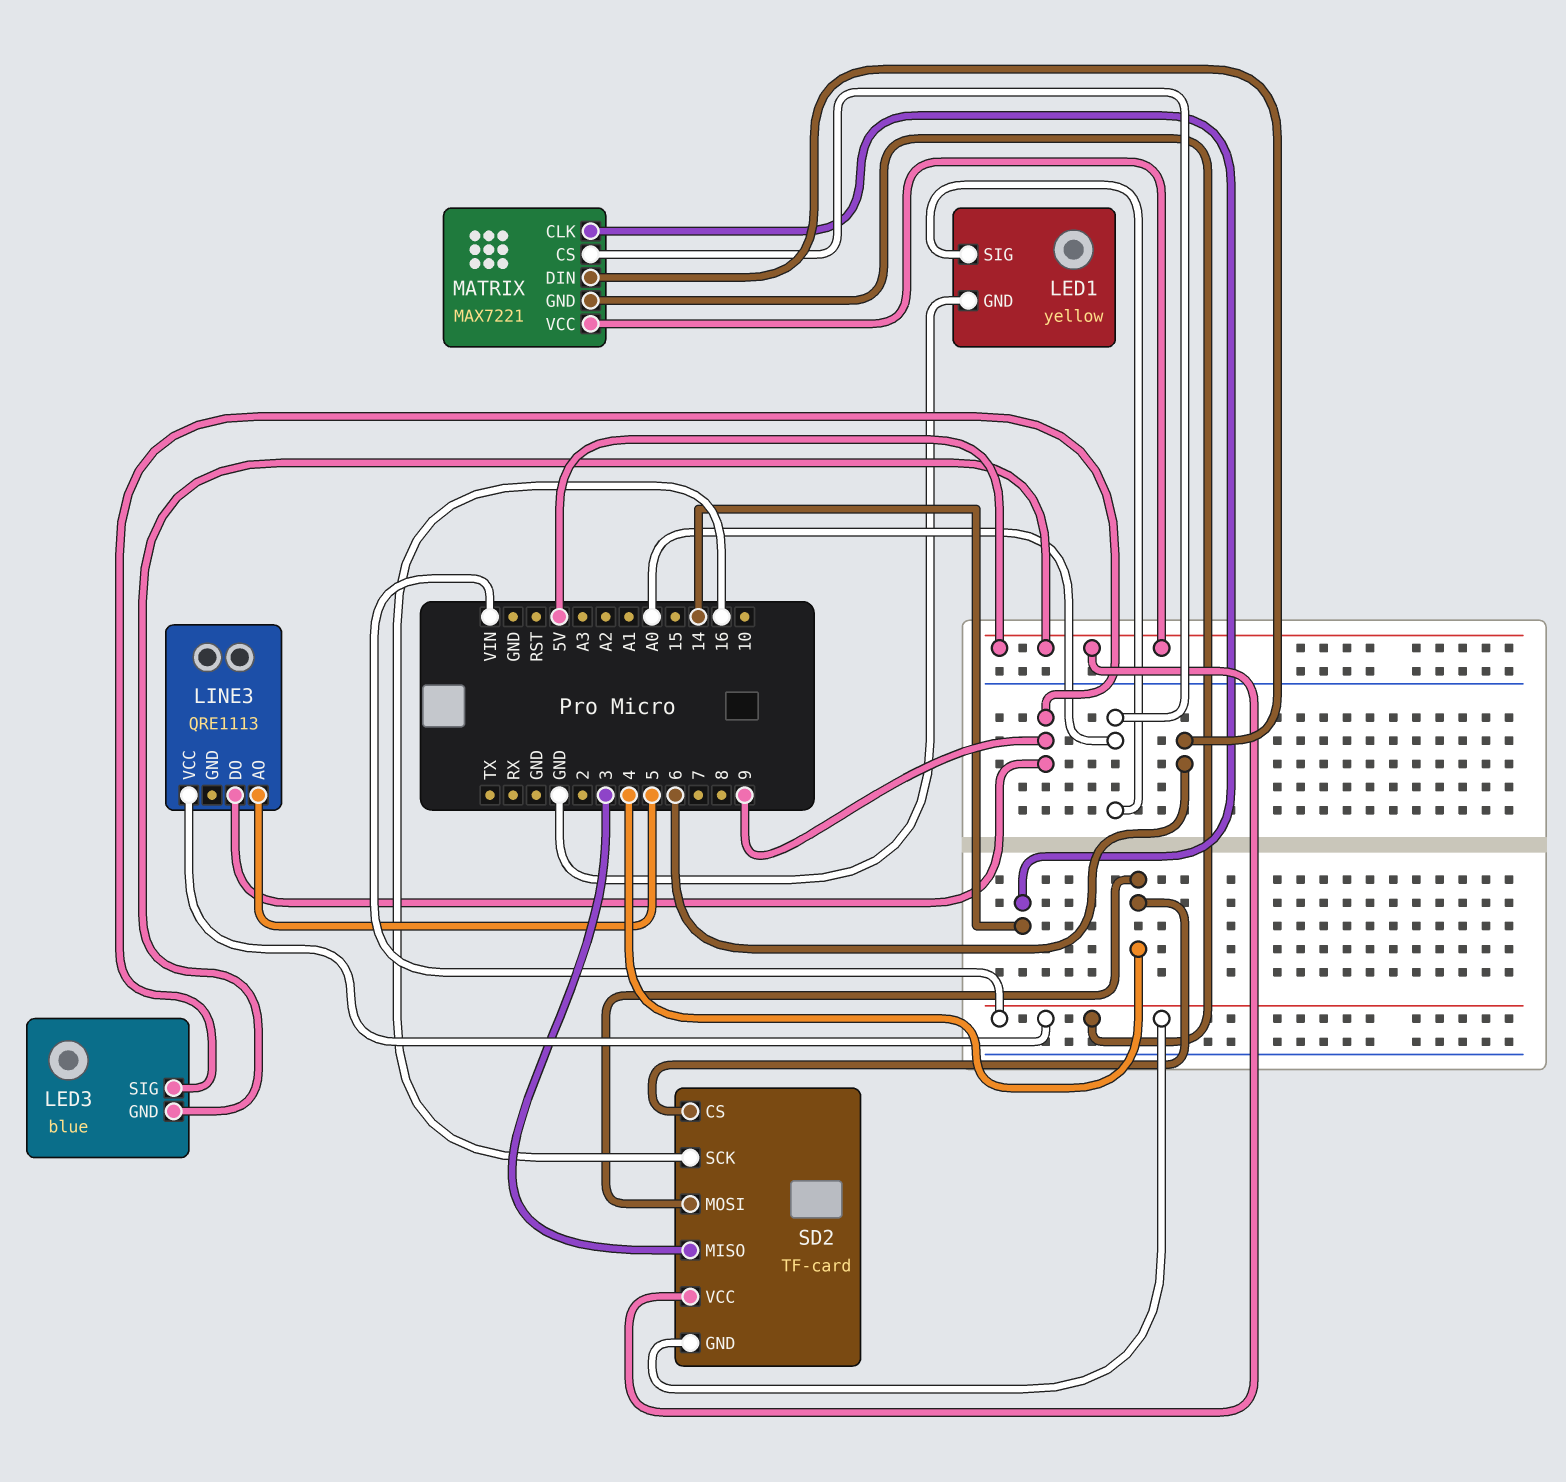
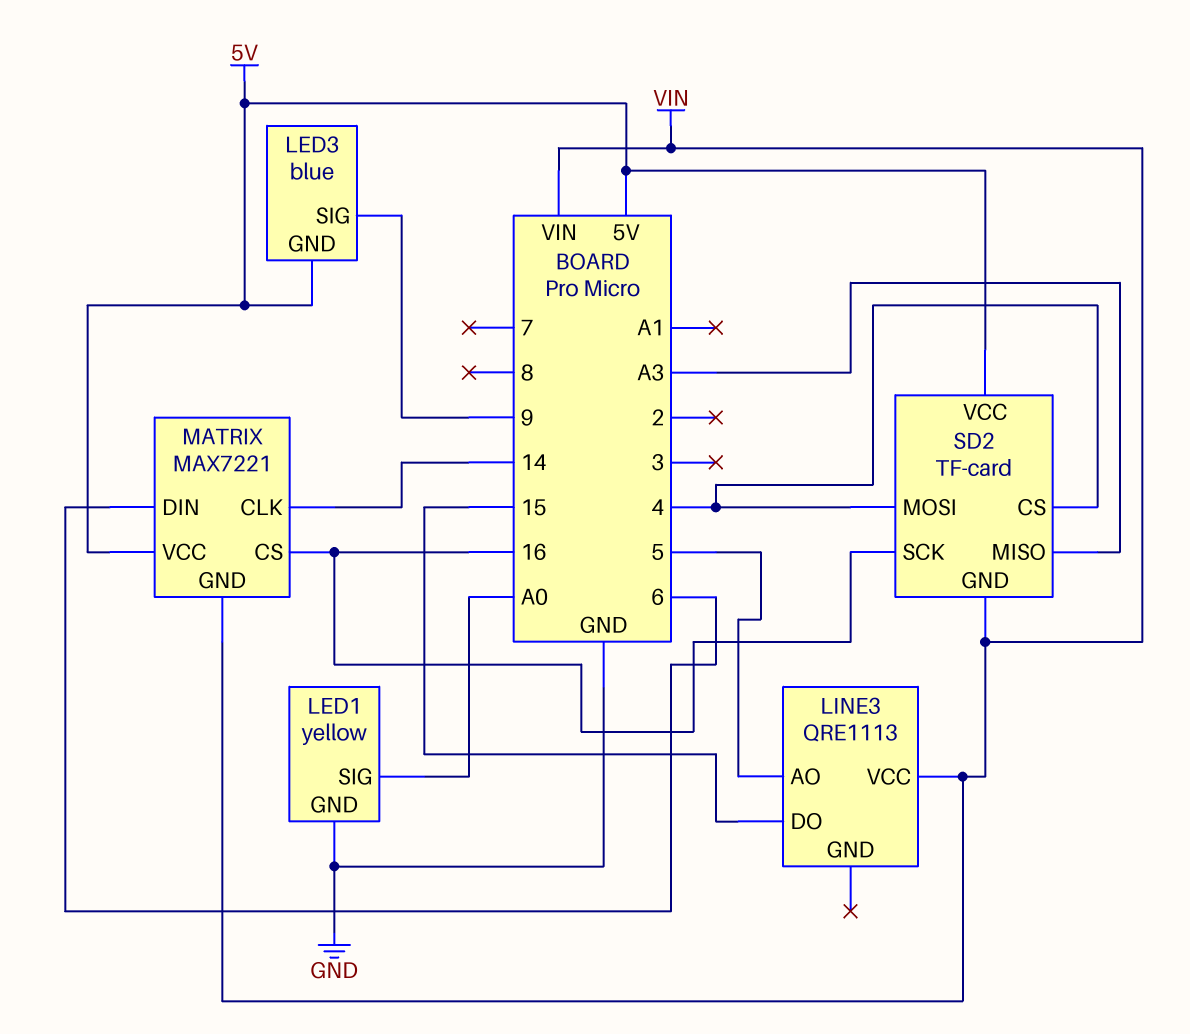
LINE3 pin DO: 9 -> 15
MATRIX pin CS: A0 -> 16
SD2 pin MISO: 3 -> A3

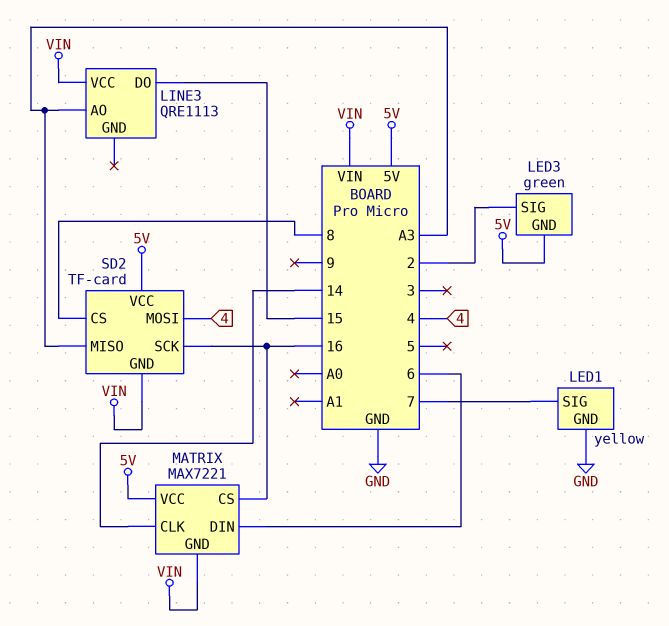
LED1 pin SIG: A0 -> 7
LED3: blue -> green
LED3 pin SIG: 9 -> 2
LINE3 pin AO: 5 -> A3
SD2 pin CS: 4 -> 8

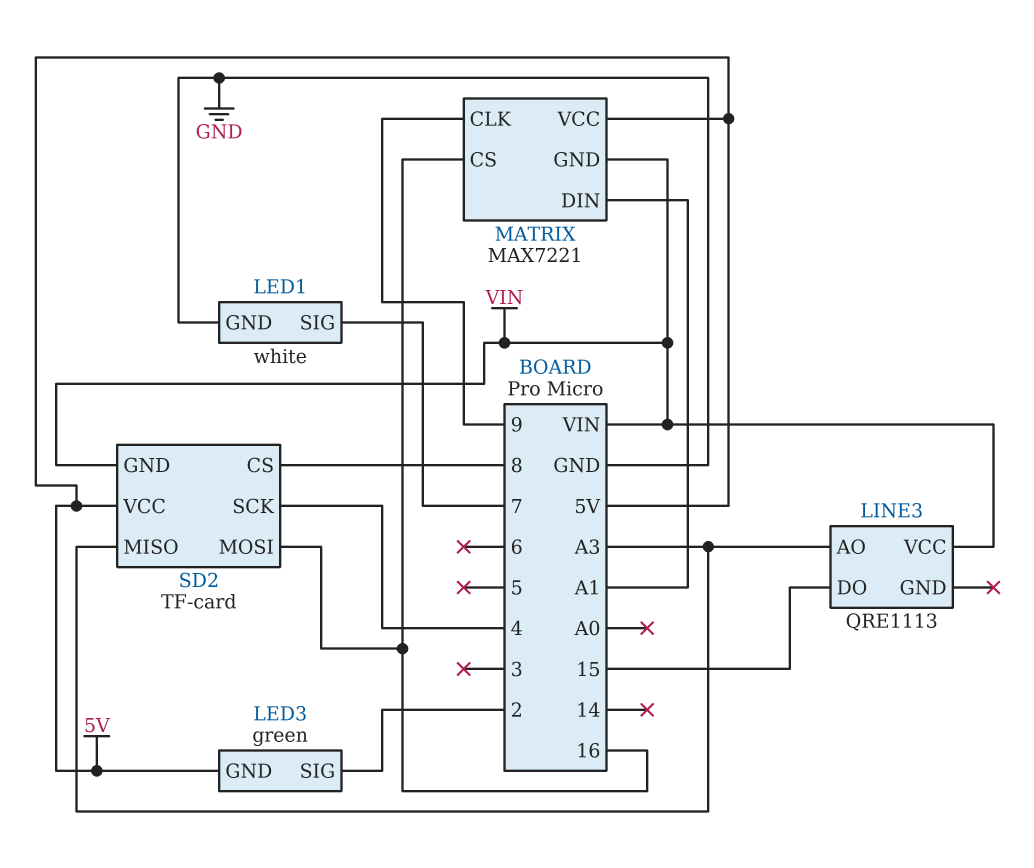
LED1: yellow -> white
MATRIX pin CLK: 14 -> 9
MATRIX pin DIN: 6 -> A1
SD2 pin MOSI: 4 -> 16
SD2 pin SCK: 16 -> 4

